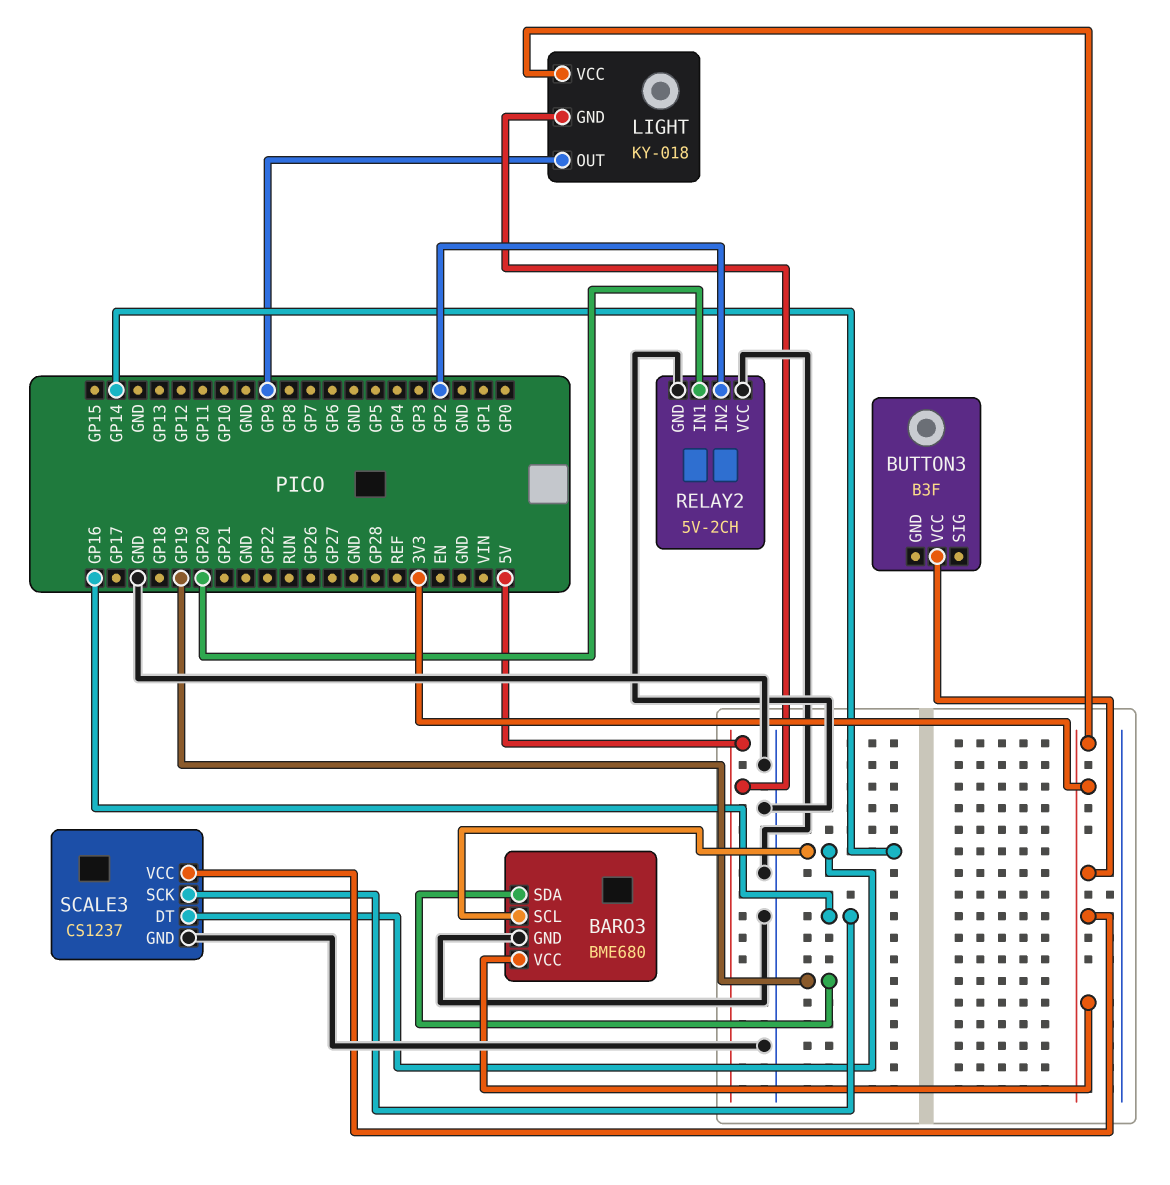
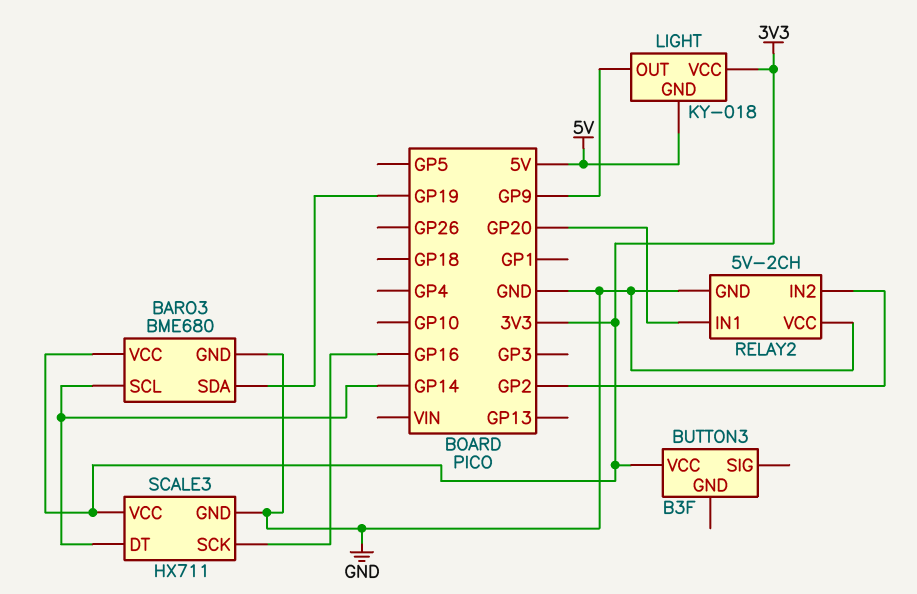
SCALE3: CS1237 -> HX711

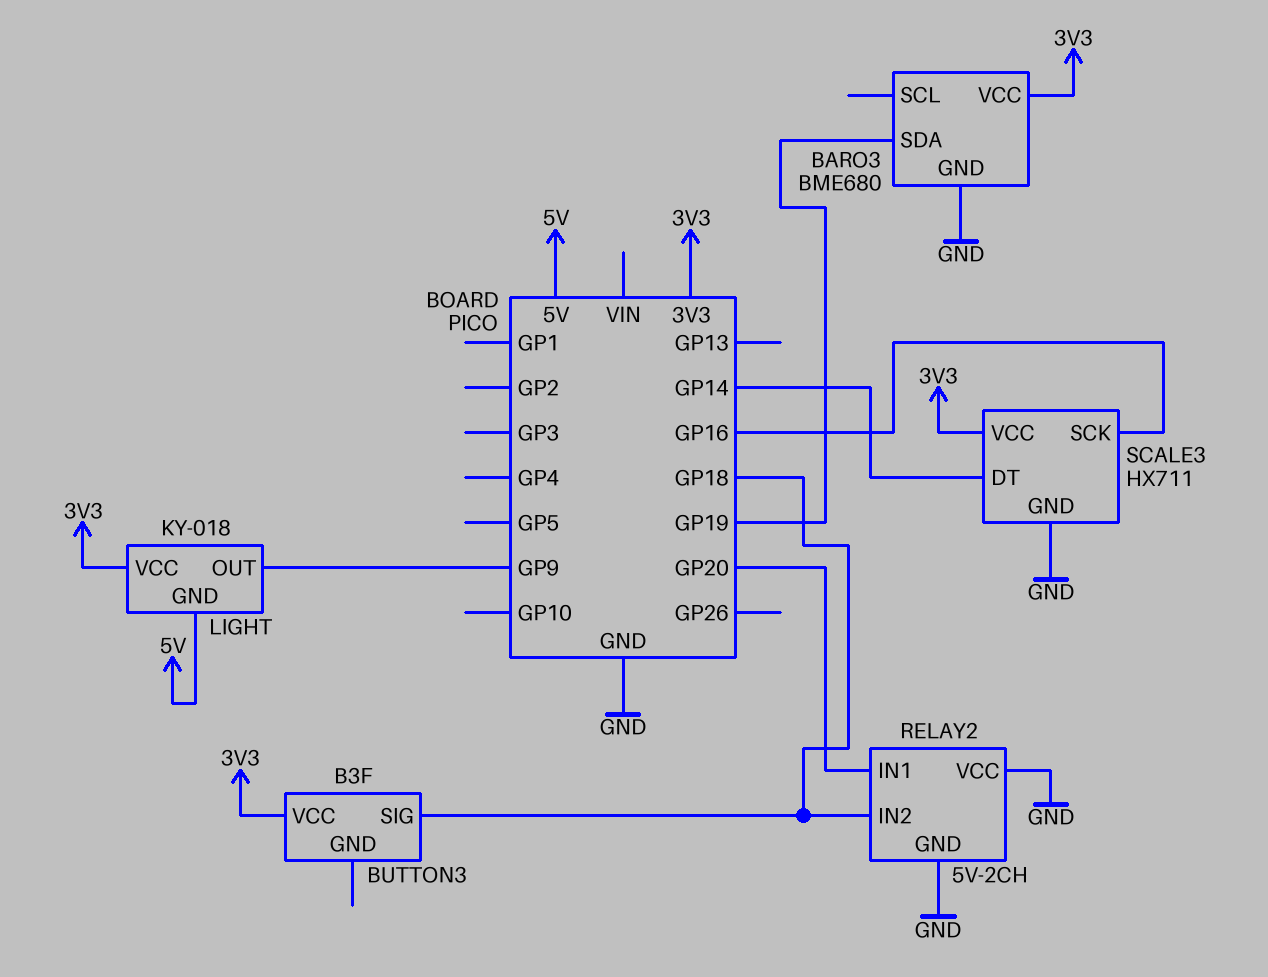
BARO3 pin SCL: GP14 -> none
BUTTON3 pin SIG: none -> GP18
RELAY2 pin IN2: GP2 -> GP18

